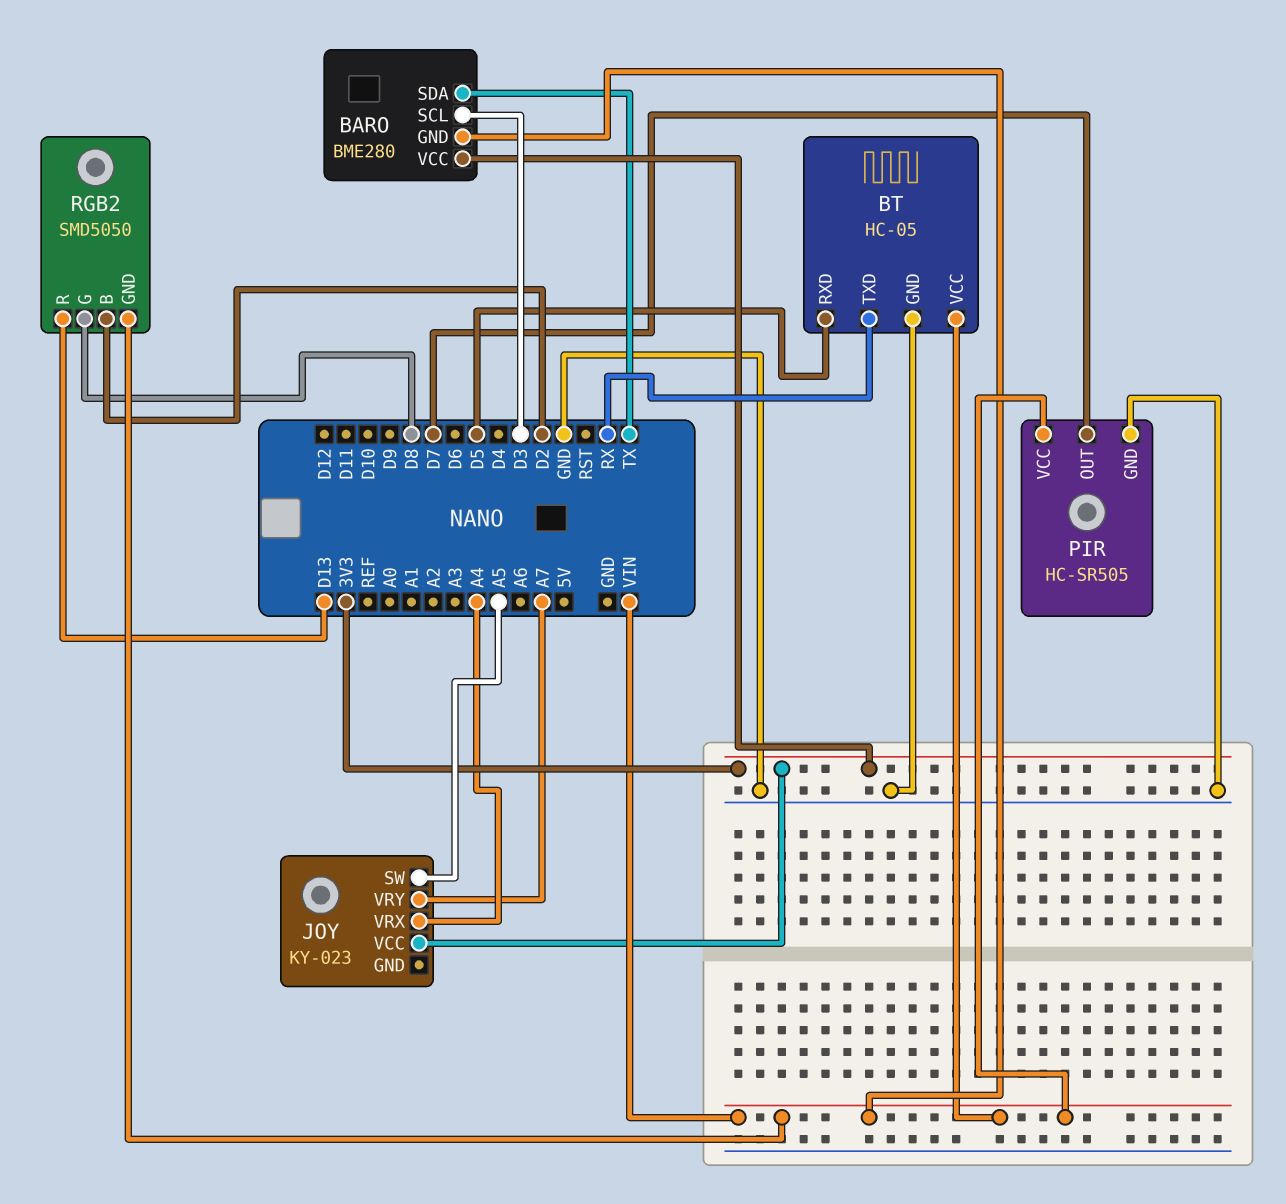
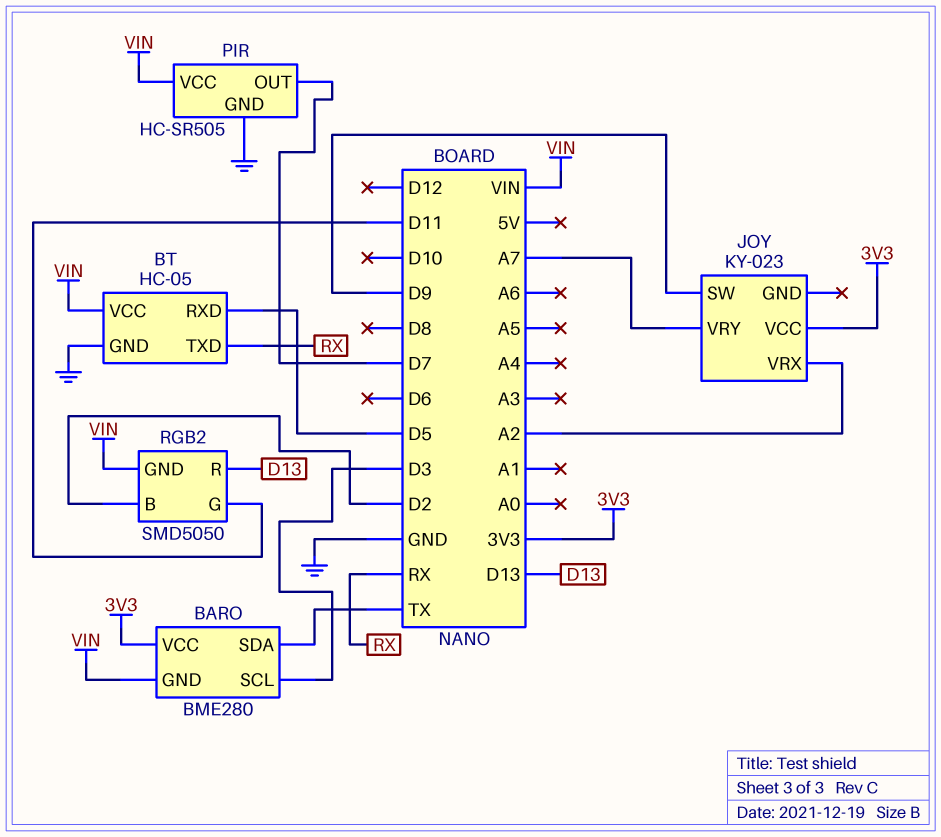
JOY pin SW: A5 -> D9
JOY pin VRX: A4 -> A2
RGB2 pin G: D8 -> D11

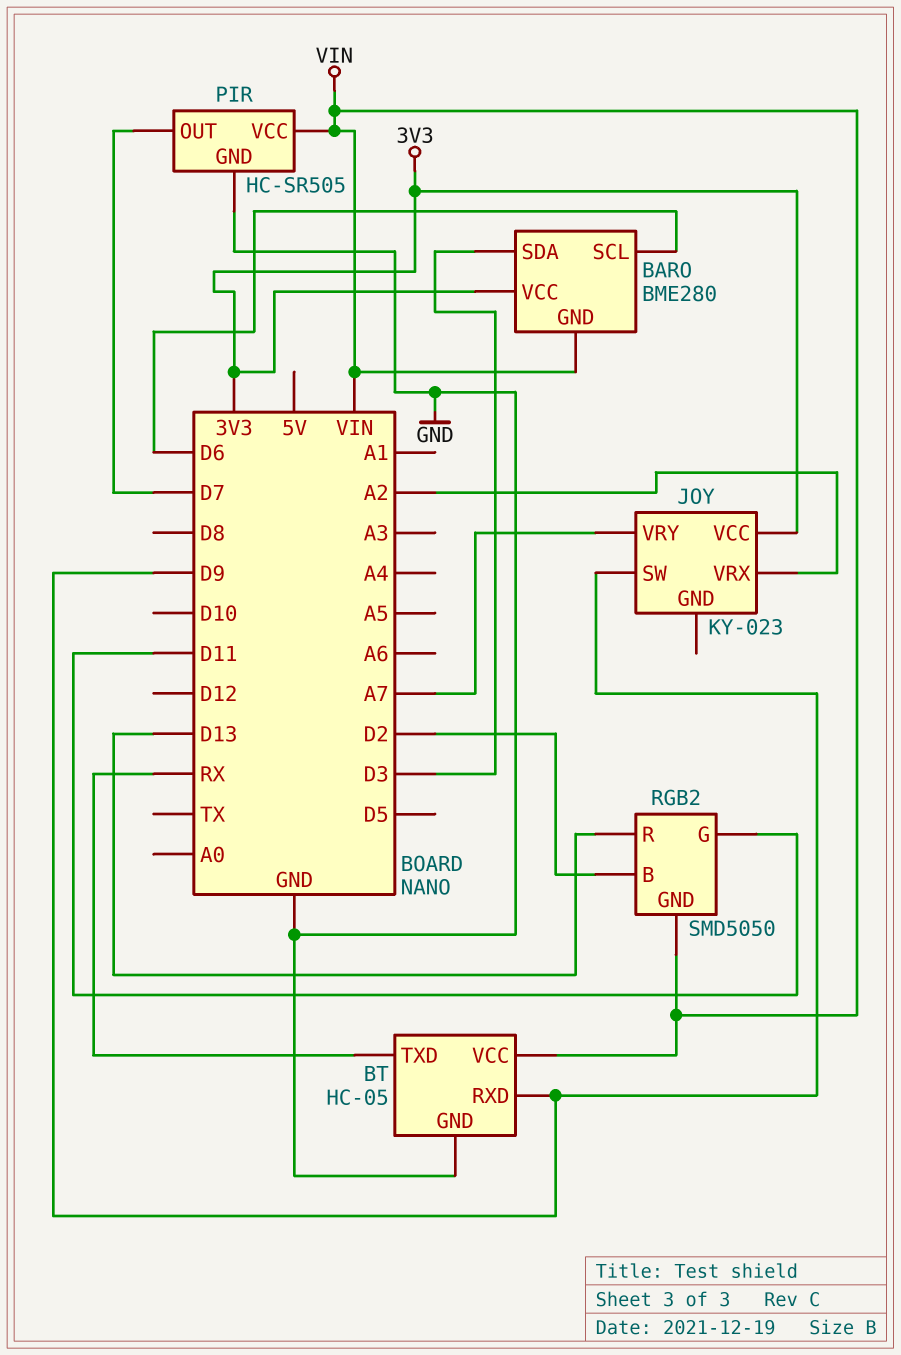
BARO pin SCL: D3 -> D6
BARO pin SDA: TX -> D3
BT pin RXD: D5 -> D9

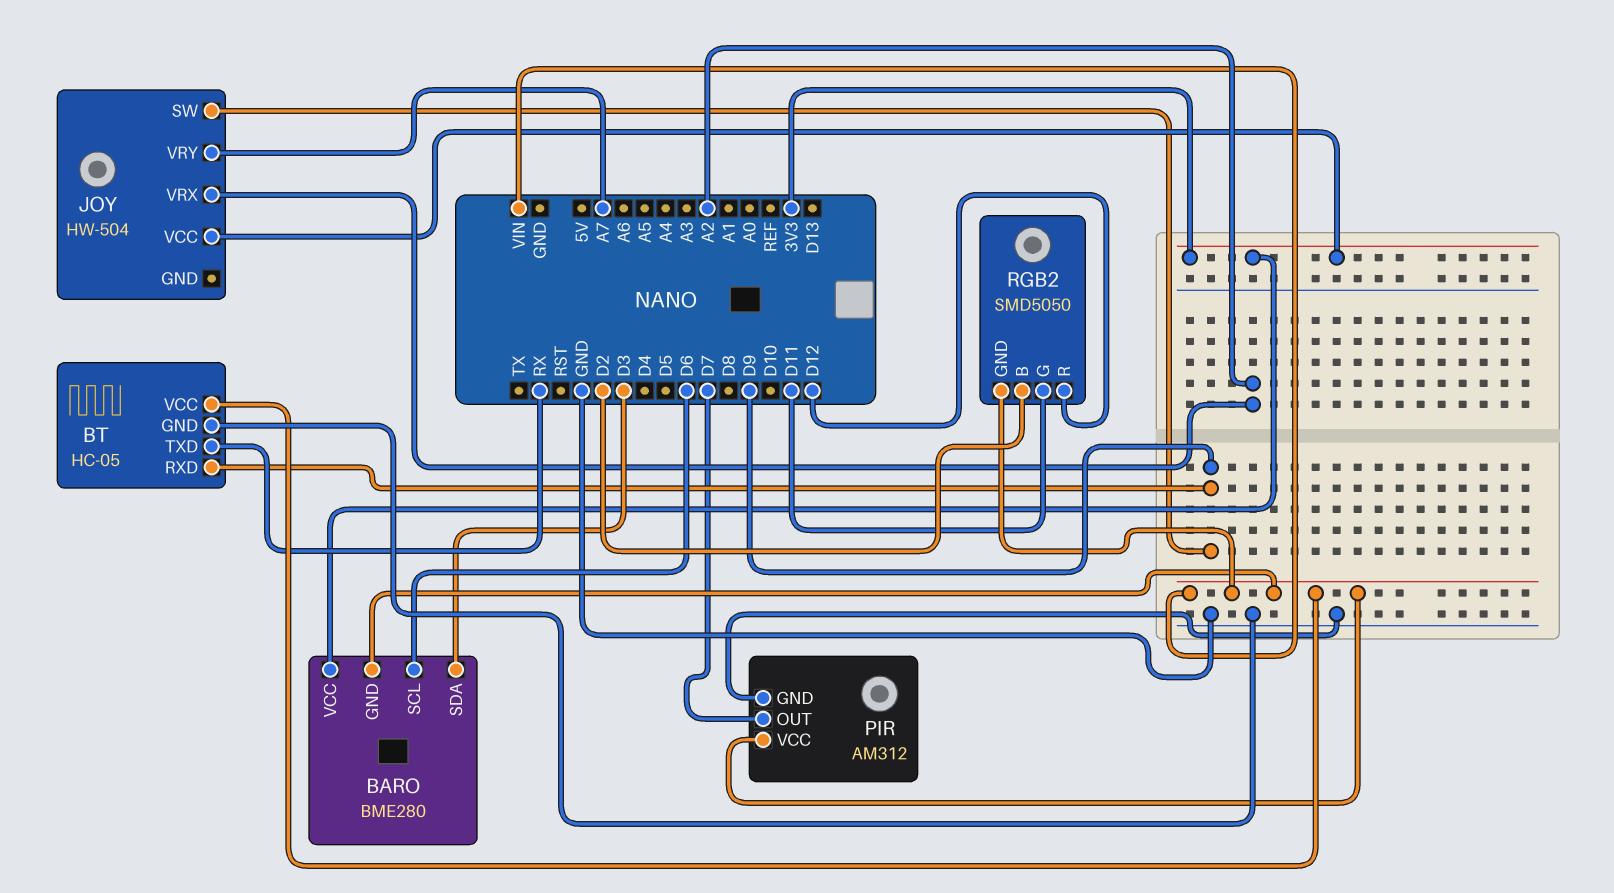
JOY: KY-023 -> HW-504
PIR: HC-SR505 -> AM312
RGB2 pin R: D13 -> D12

